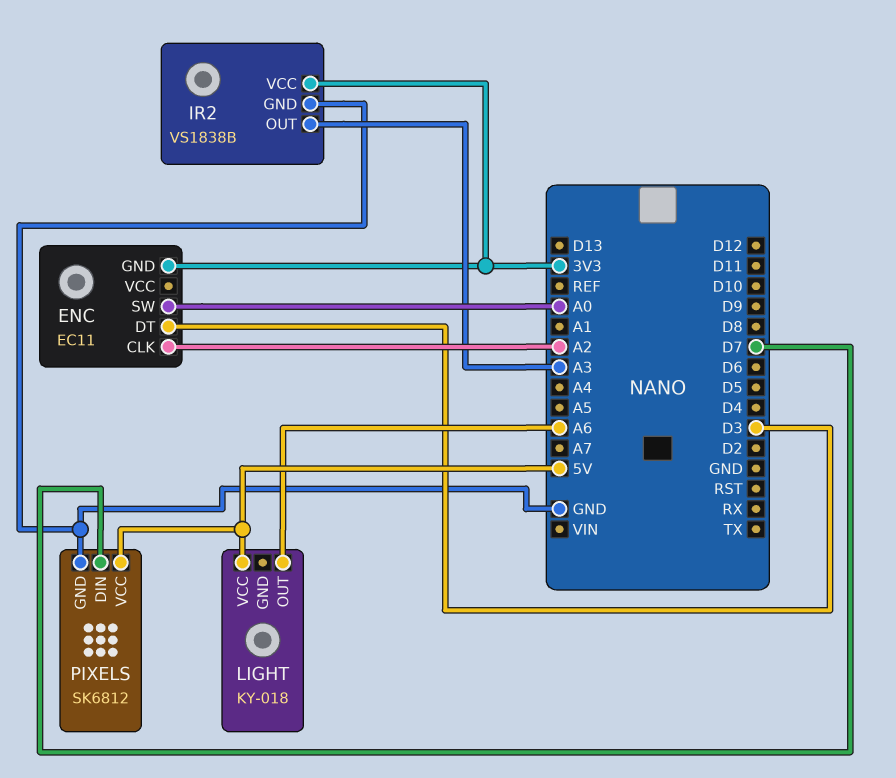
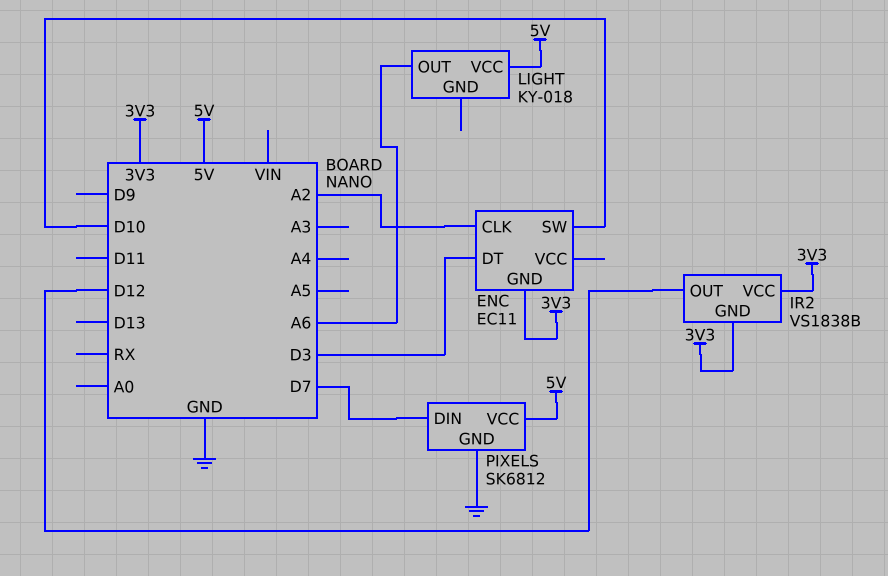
ENC pin SW: A0 -> D10
IR2 pin GND: GND -> 3V3
IR2 pin OUT: A3 -> D12

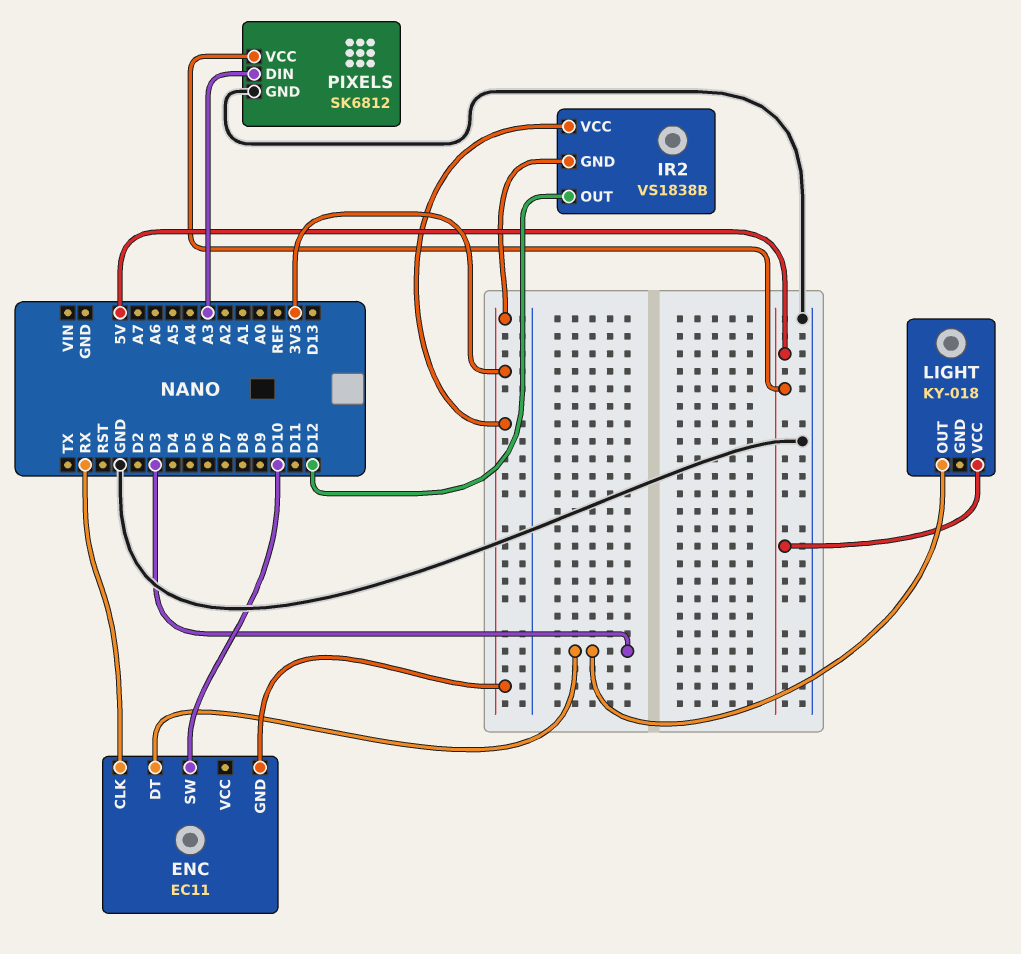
ENC pin CLK: A2 -> RX
LIGHT pin OUT: A6 -> D3
PIXELS pin DIN: D7 -> A3

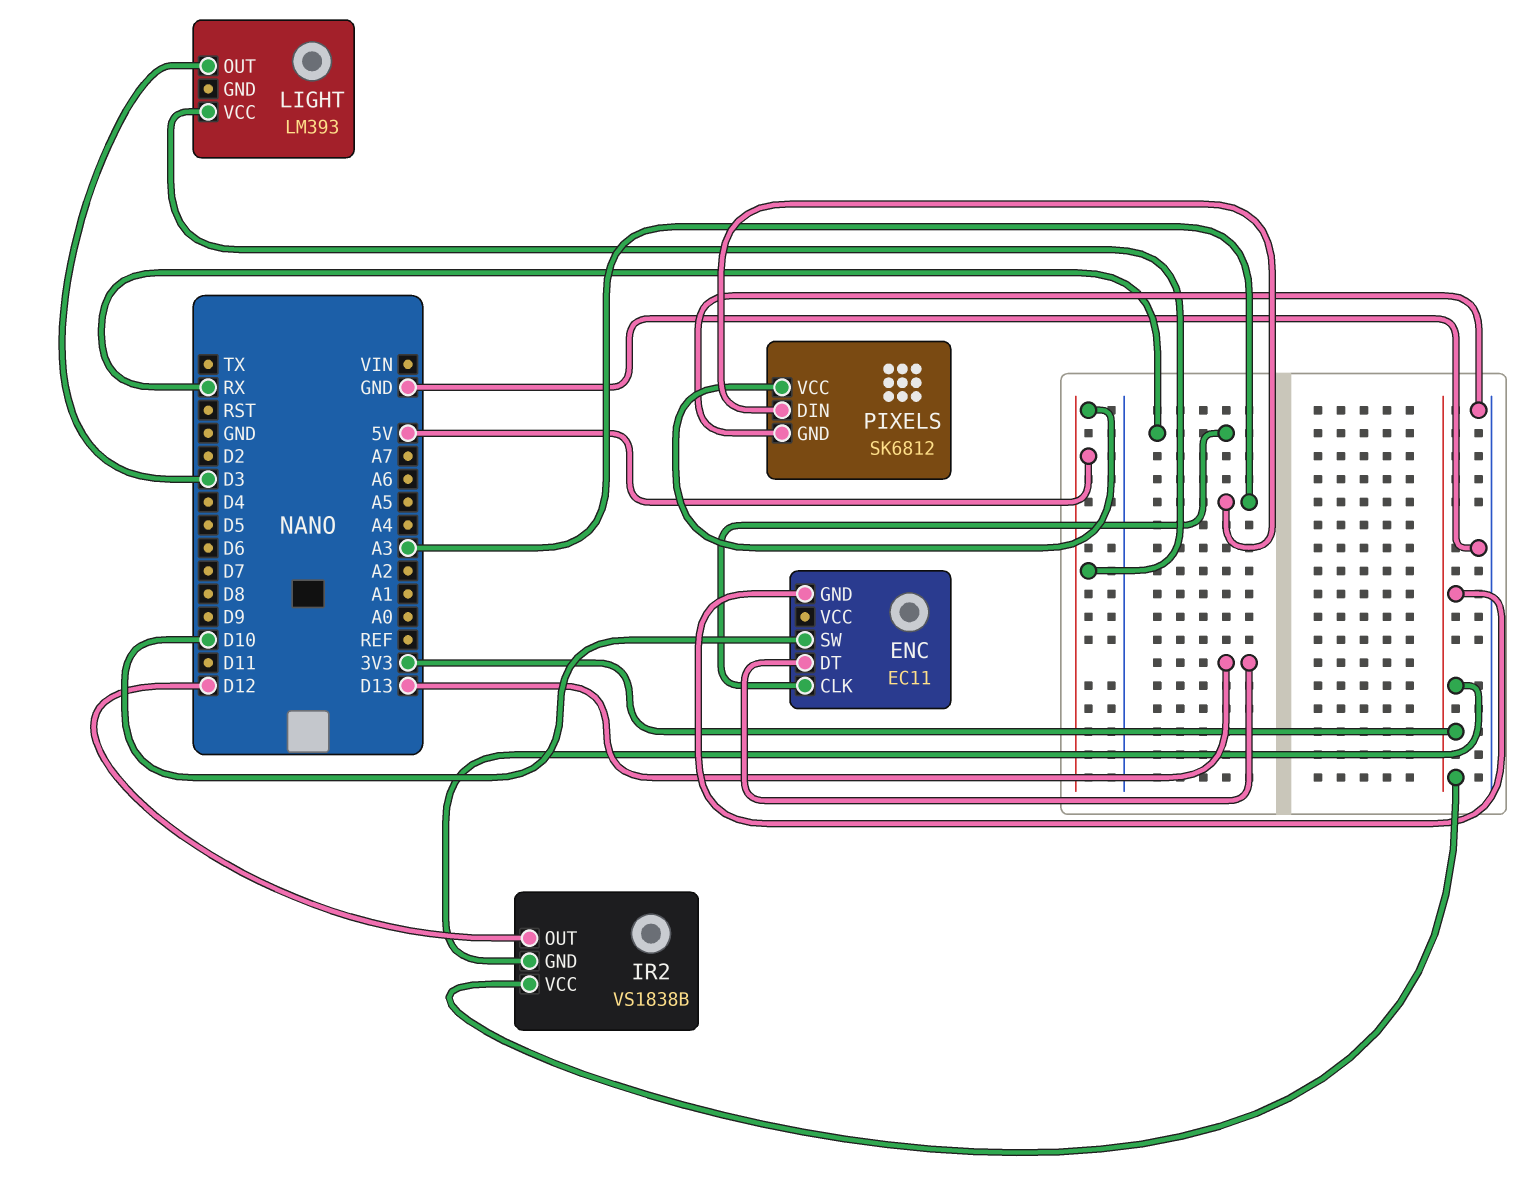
ENC pin DT: D3 -> D13
LIGHT: KY-018 -> LM393

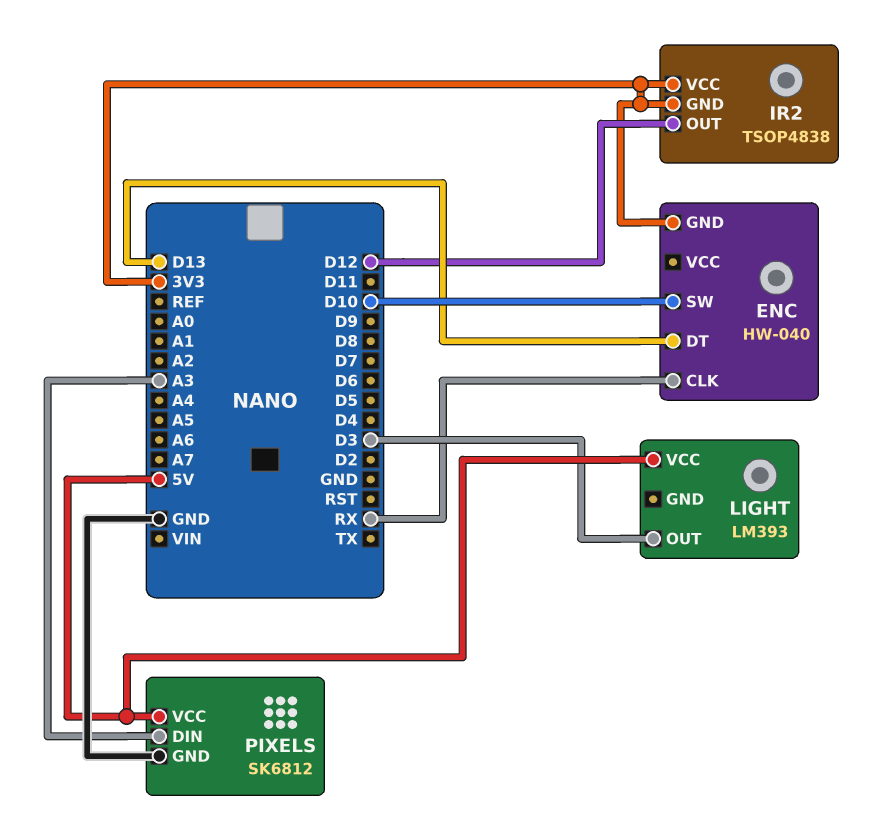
ENC: EC11 -> HW-040
IR2: VS1838B -> TSOP4838

